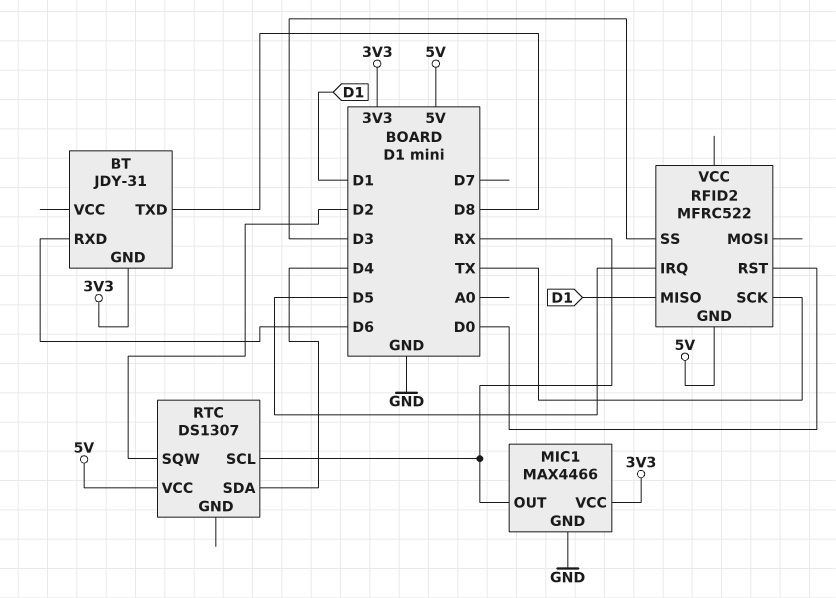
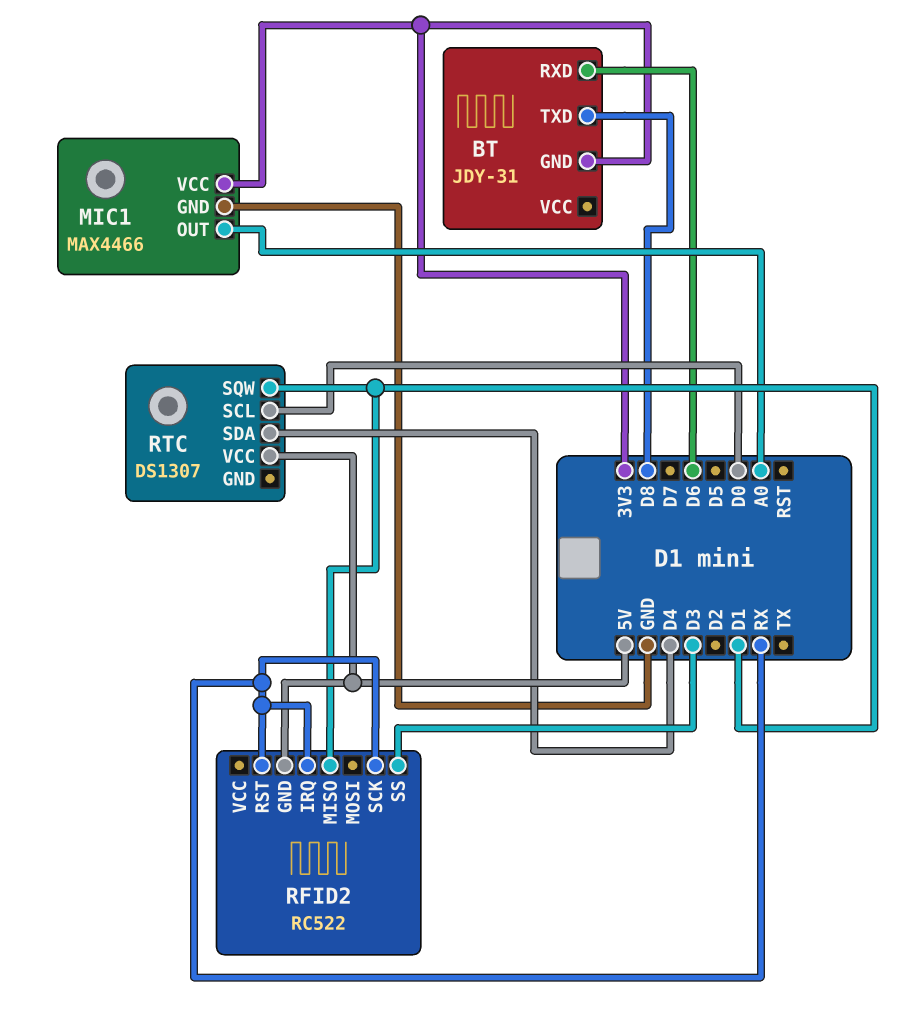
MIC1 pin OUT: RX -> A0
RFID2: MFRC522 -> RC522
RFID2 pin IRQ: D5 -> RX
RFID2 pin RST: D0 -> RX
RFID2 pin SCK: TX -> RX
RTC pin SCL: RX -> D0
RTC pin SQW: D2 -> D1

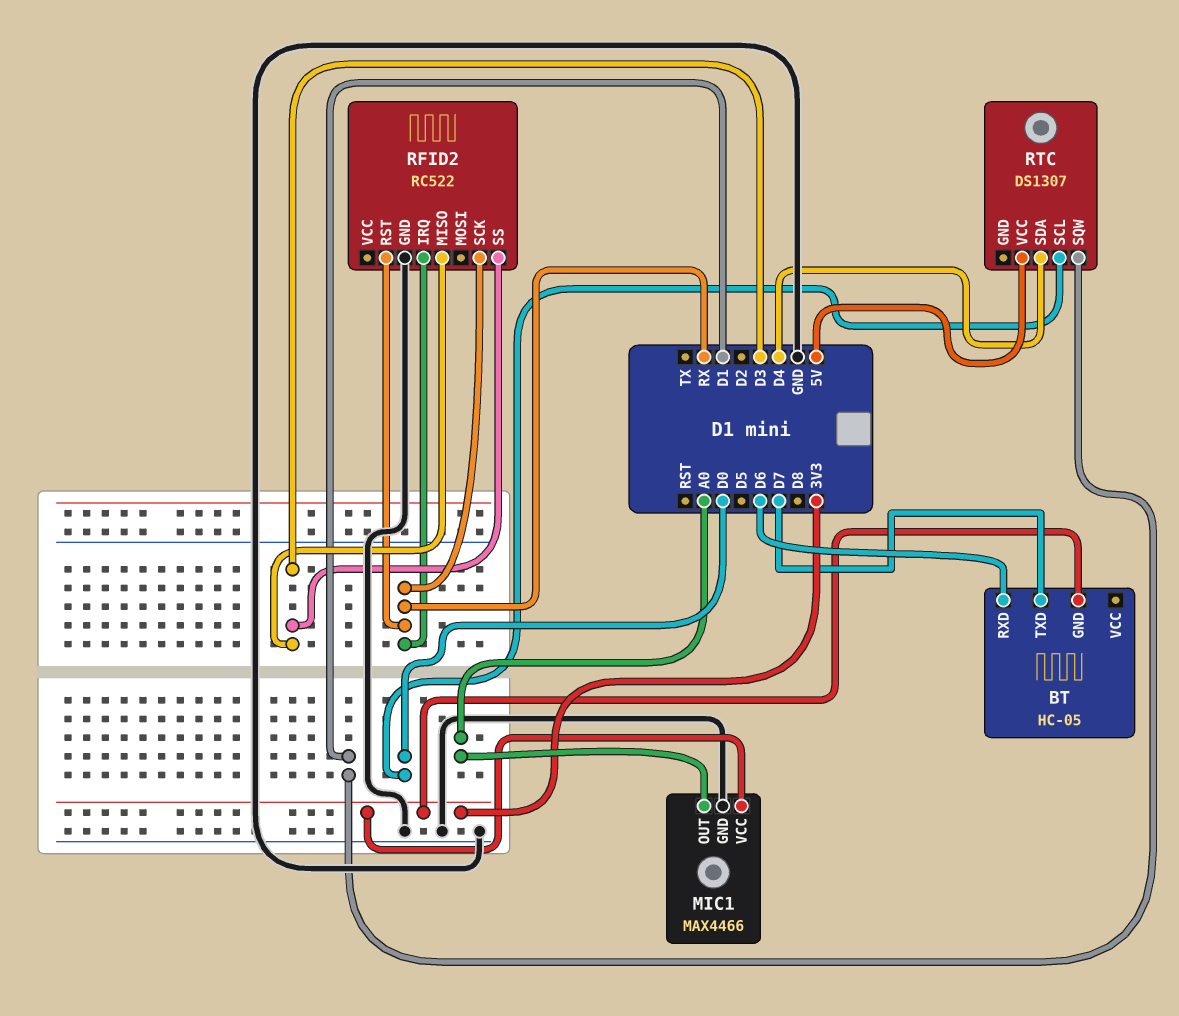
BT: JDY-31 -> HC-05
BT pin TXD: D8 -> D7
RFID2 pin GND: 5V -> GND
RFID2 pin MISO: D1 -> D3

